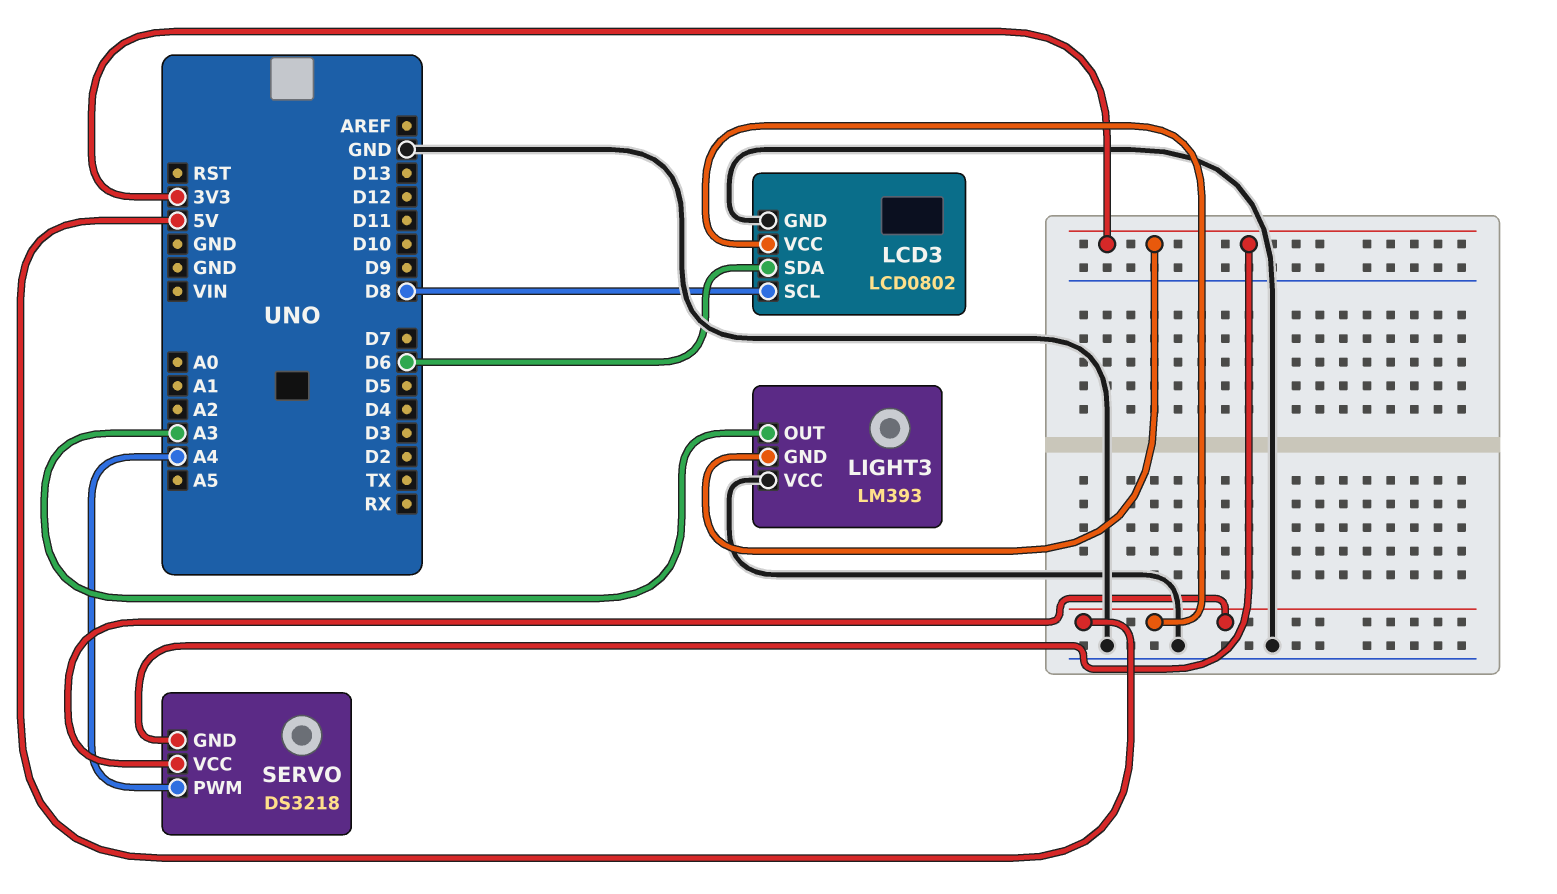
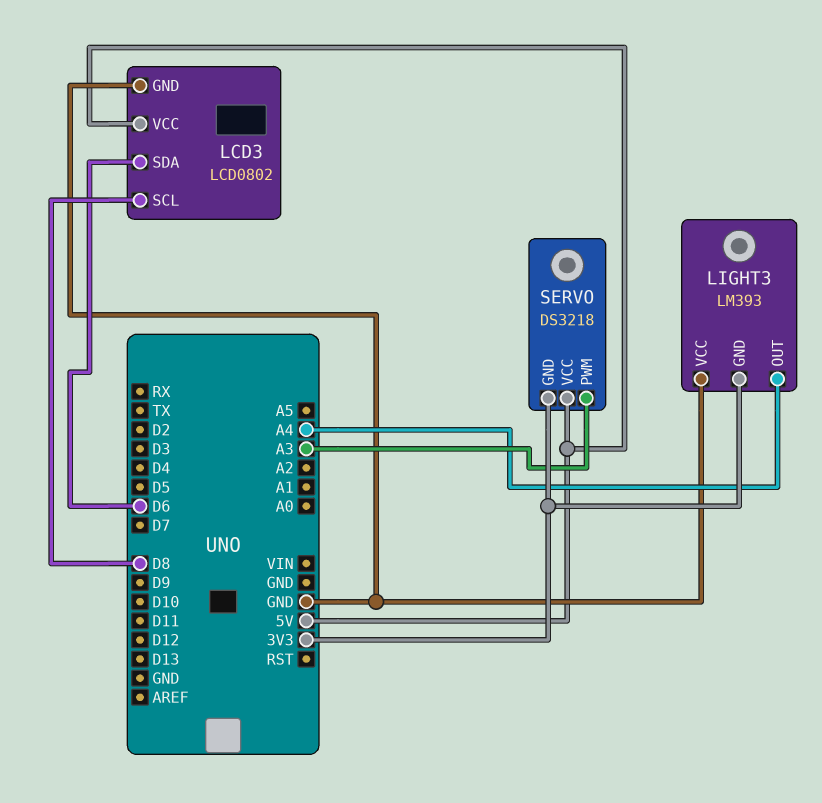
LIGHT3 pin OUT: A3 -> A4
SERVO pin PWM: A4 -> A3

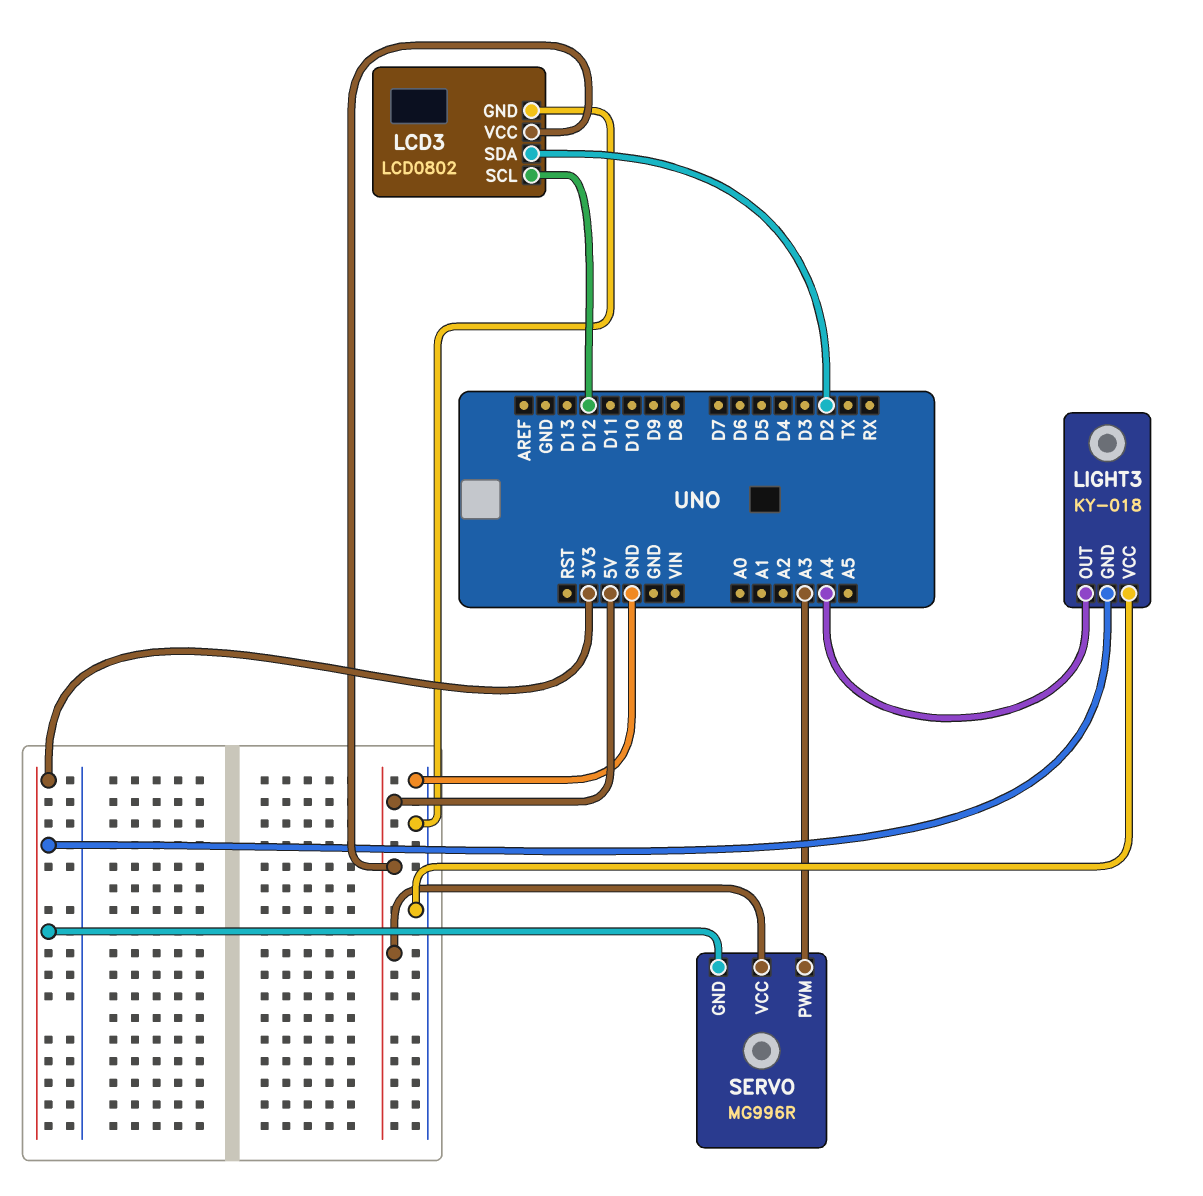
LCD3 pin SCL: D8 -> D12
LCD3 pin SDA: D6 -> D2
LIGHT3: LM393 -> KY-018
SERVO: DS3218 -> MG996R

